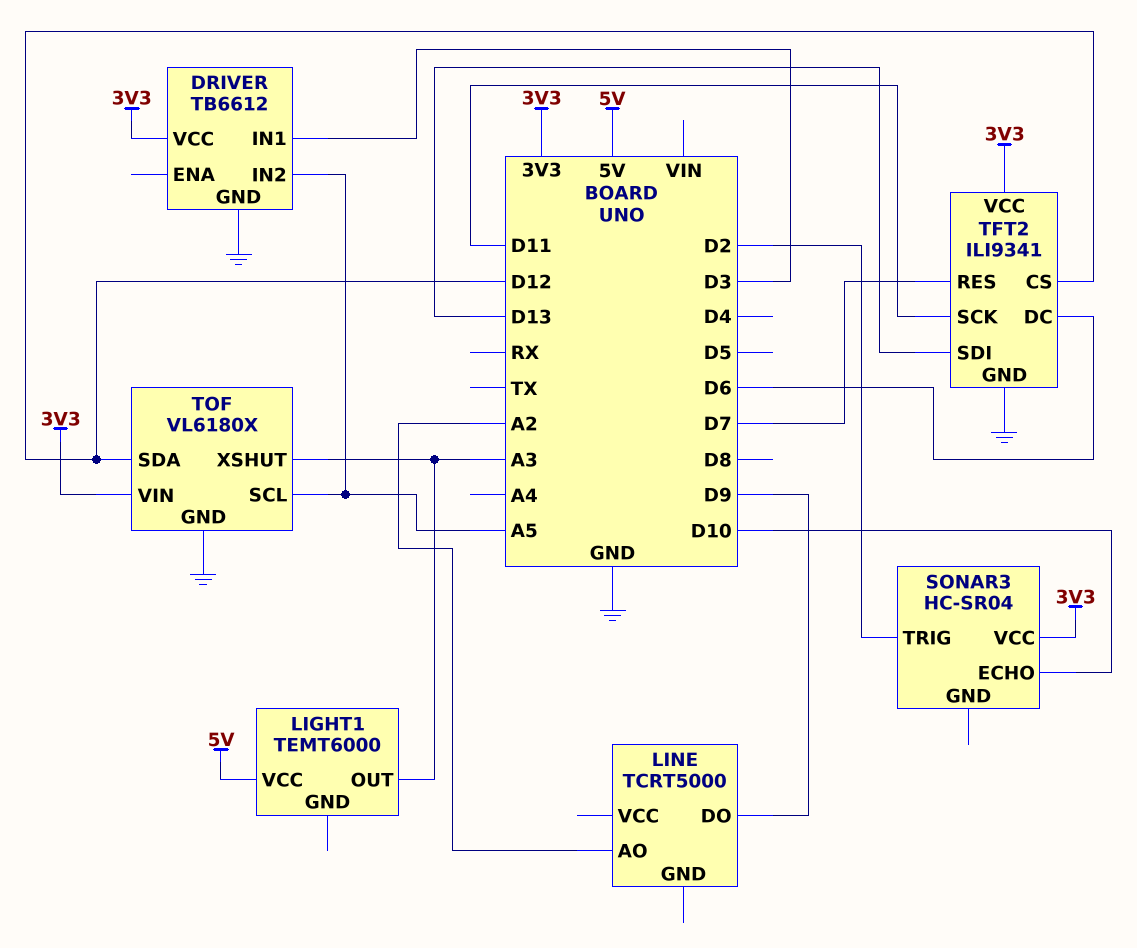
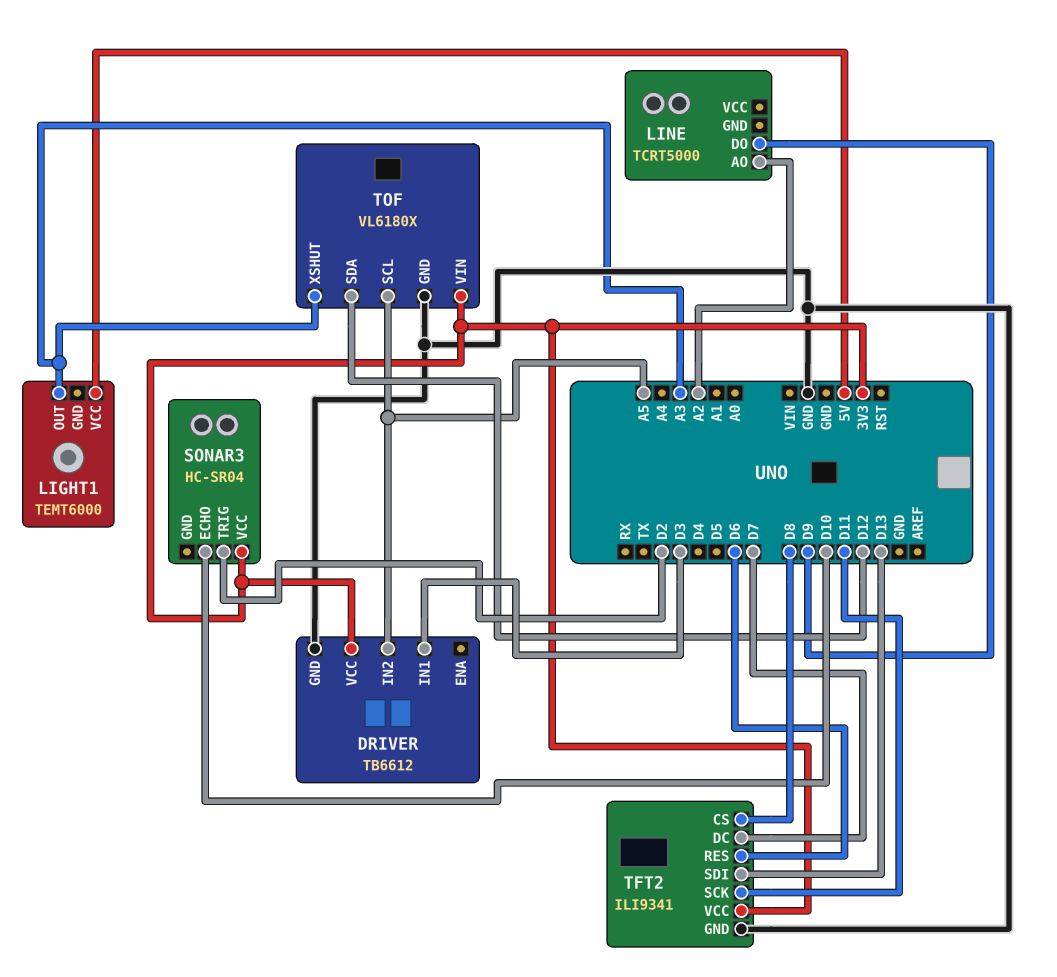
TFT2 pin CS: D12 -> D8
TFT2 pin DC: D6 -> D7
TFT2 pin RES: D7 -> D6

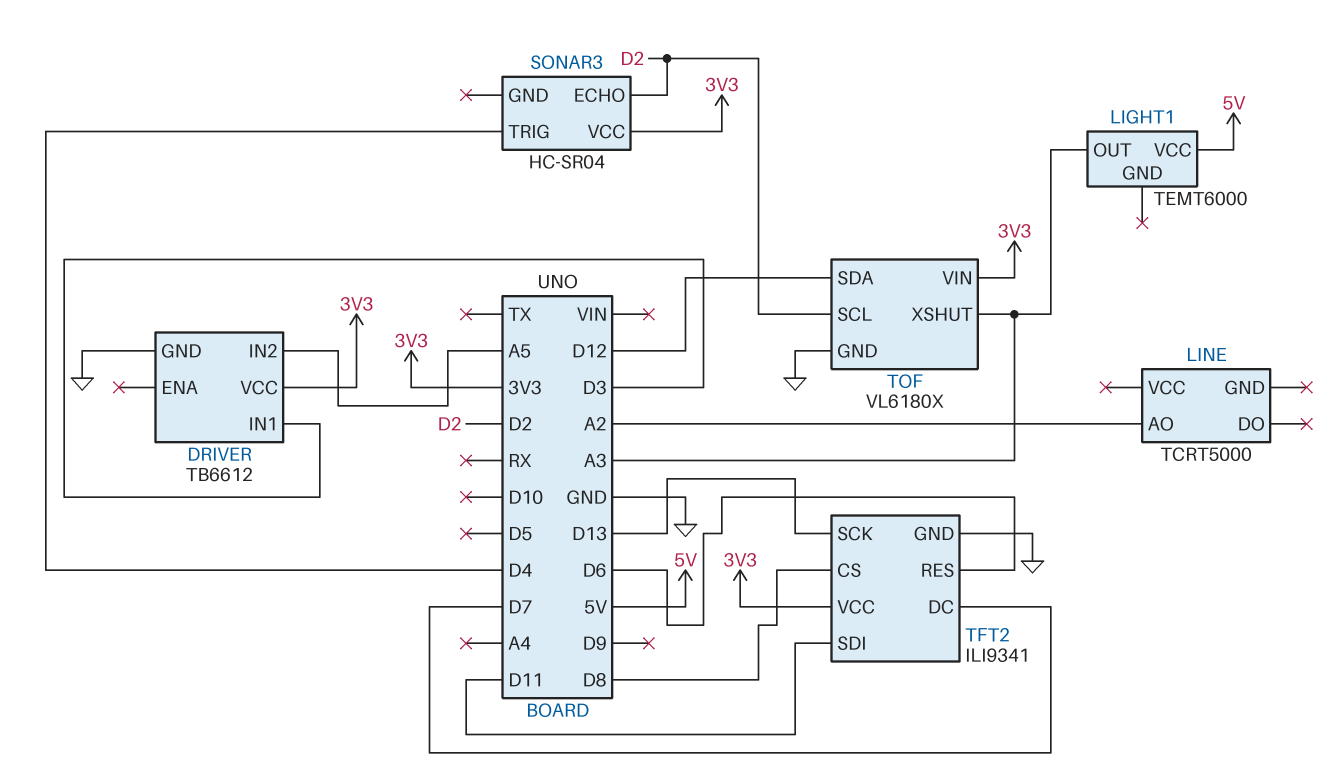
LINE pin DO: D9 -> none
SONAR3 pin ECHO: D10 -> D2
SONAR3 pin TRIG: D2 -> D4
TFT2 pin SCK: D11 -> D13
TFT2 pin SDI: D13 -> D11
TOF pin SCL: A5 -> D2

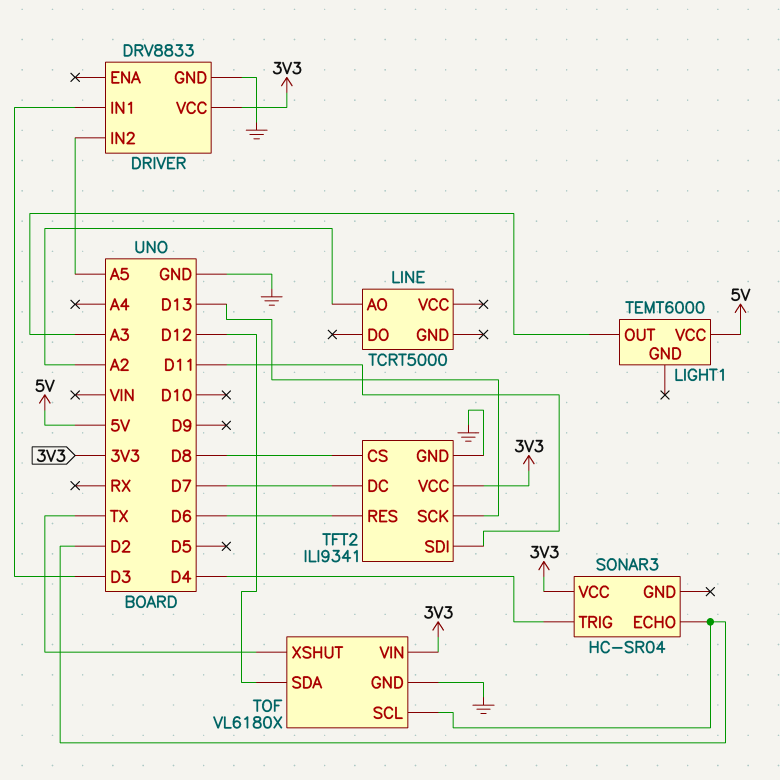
DRIVER: TB6612 -> DRV8833
TOF pin XSHUT: A3 -> TX

